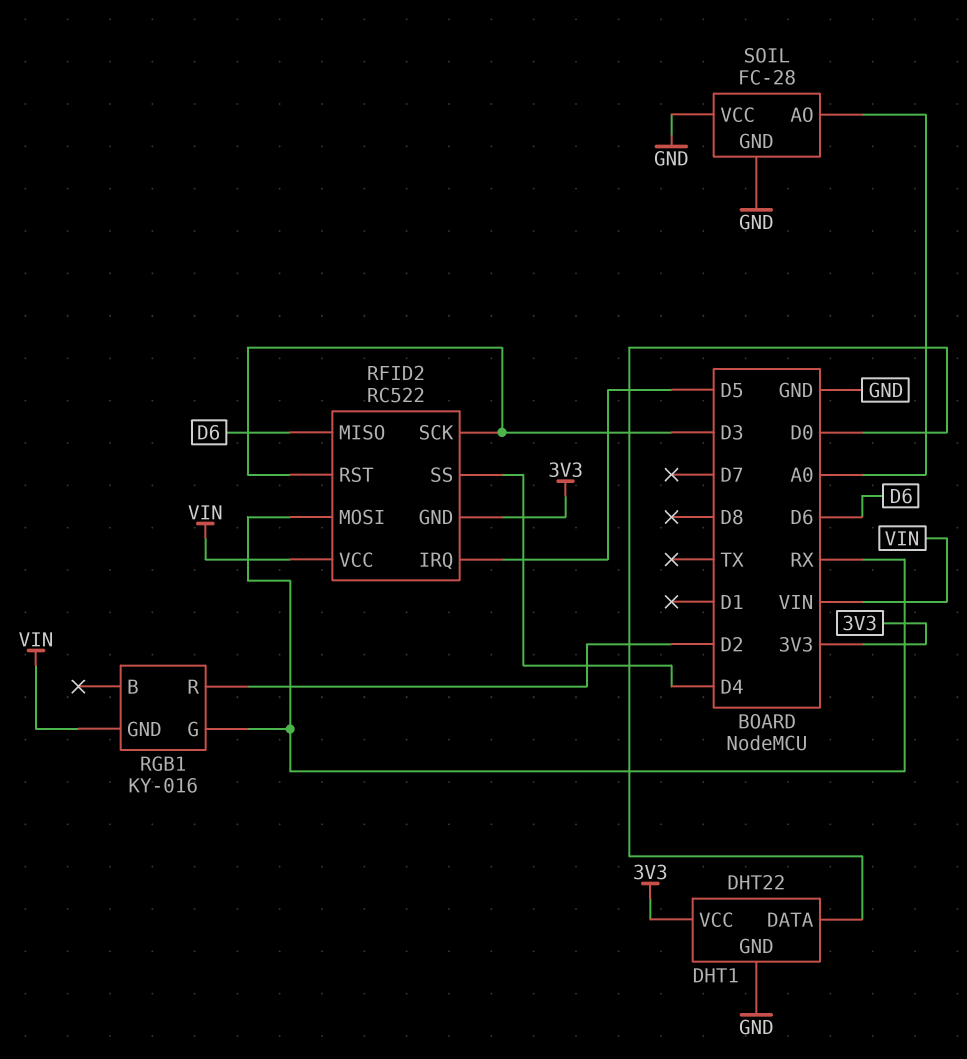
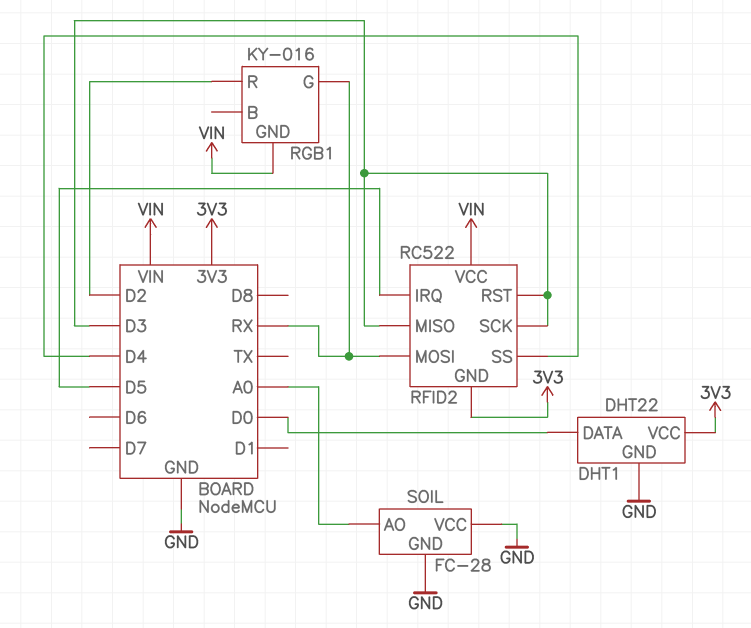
RFID2 pin MISO: D6 -> D3

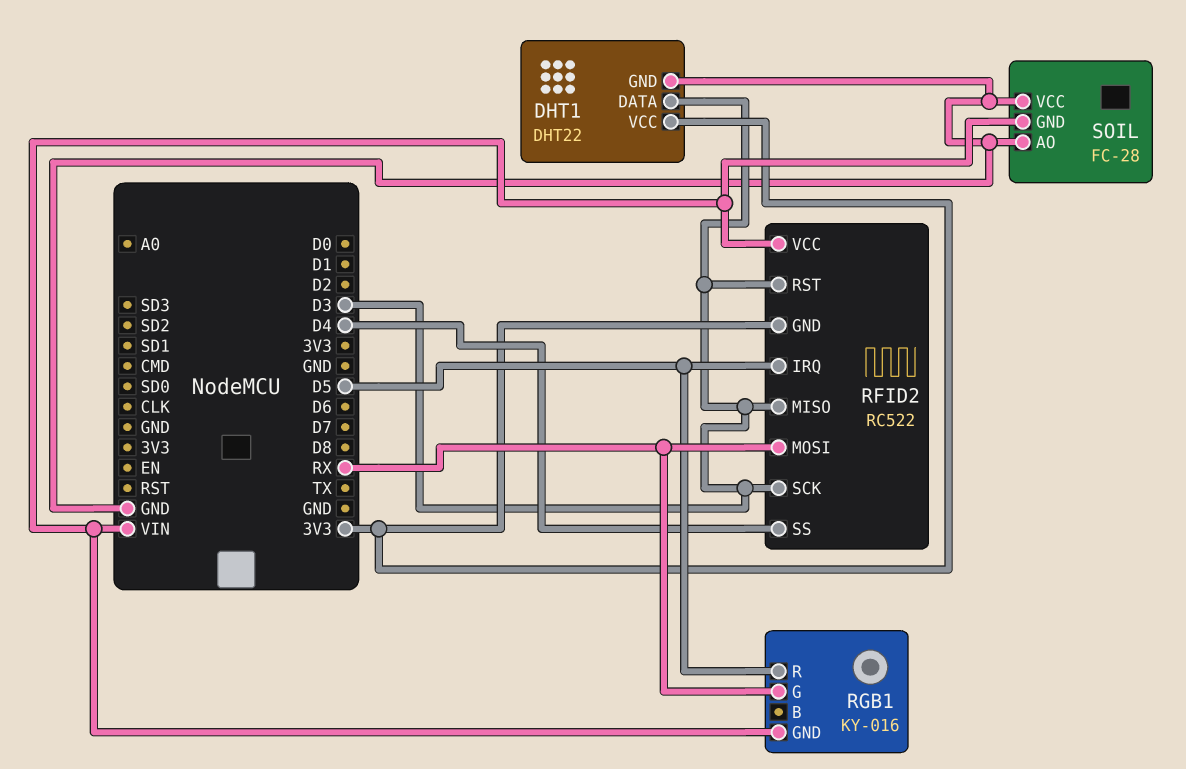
DHT1 pin DATA: D0 -> D3
RGB1 pin R: D2 -> D5
SOIL pin AO: A0 -> GND
SOIL pin GND: GND -> VIN

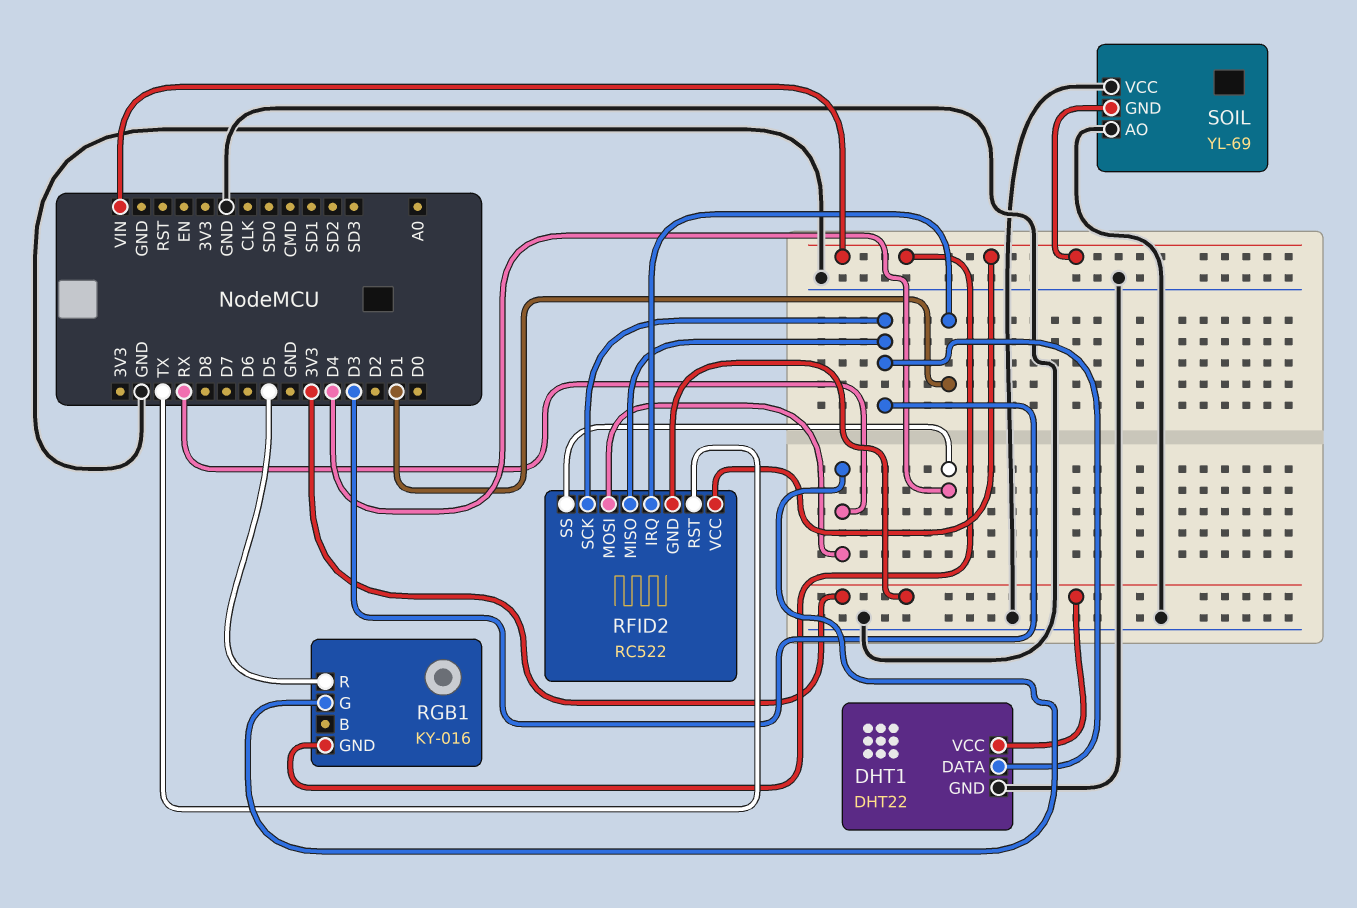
RFID2 pin IRQ: D5 -> D1
RFID2 pin RST: D3 -> TX
SOIL: FC-28 -> YL-69

